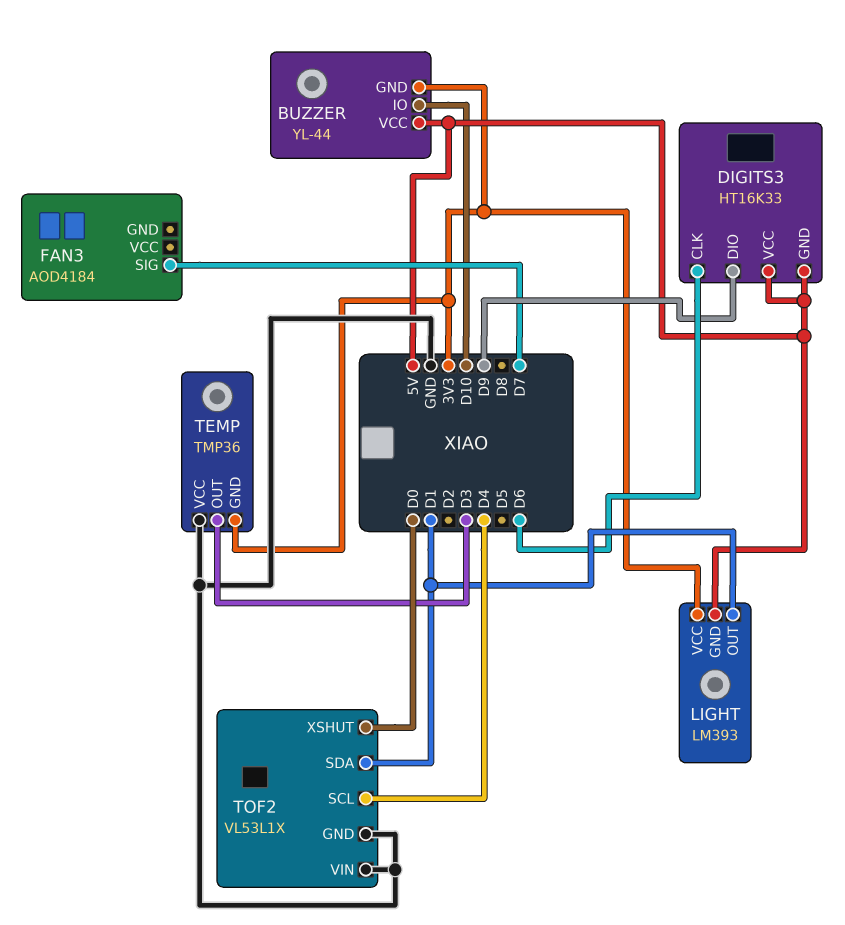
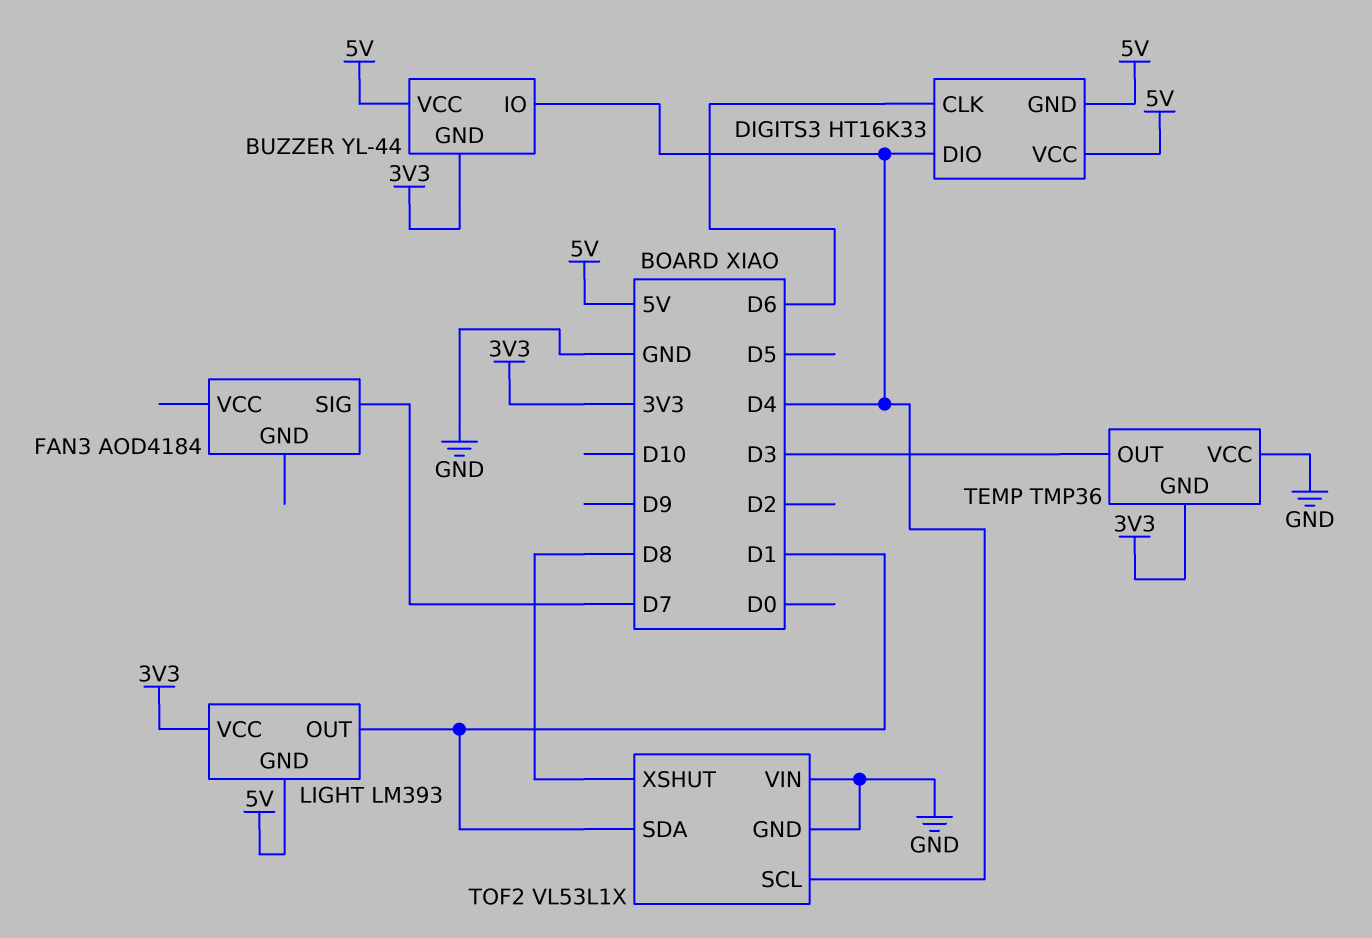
BUZZER pin IO: D10 -> D4
DIGITS3 pin DIO: D9 -> D4
TOF2 pin XSHUT: D0 -> D8

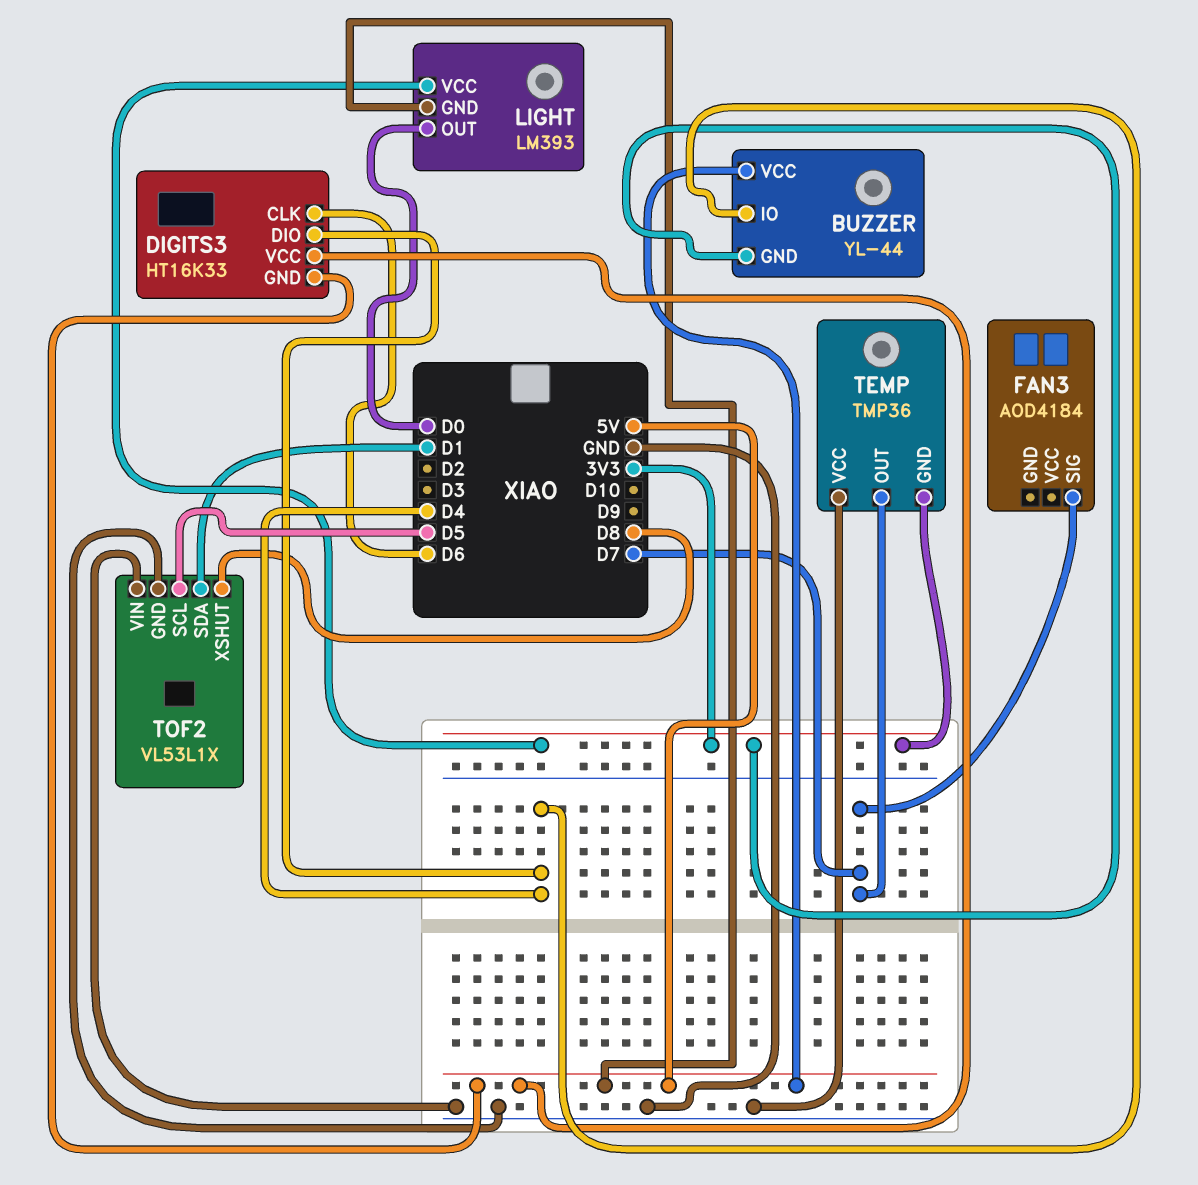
LIGHT pin OUT: D1 -> D0
TEMP pin OUT: D3 -> D7
TOF2 pin SCL: D4 -> D5

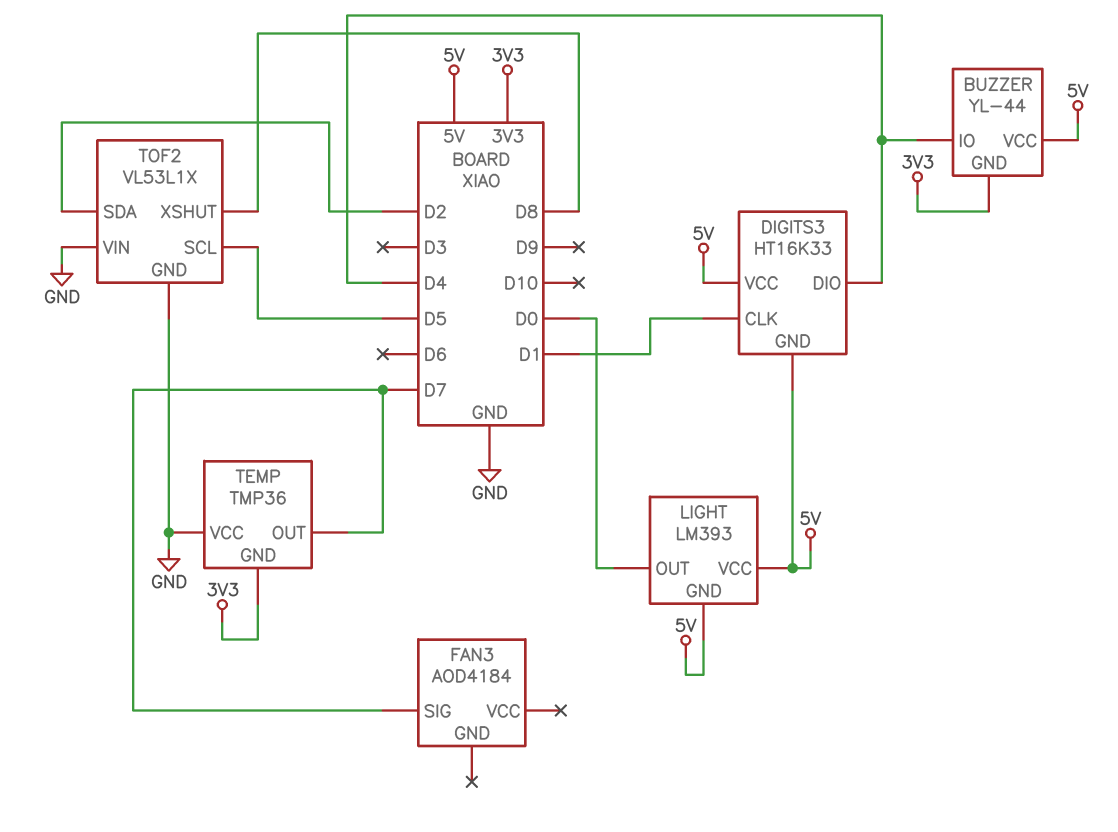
DIGITS3 pin CLK: D6 -> D1
LIGHT pin VCC: 3V3 -> 5V
TOF2 pin SDA: D1 -> D2

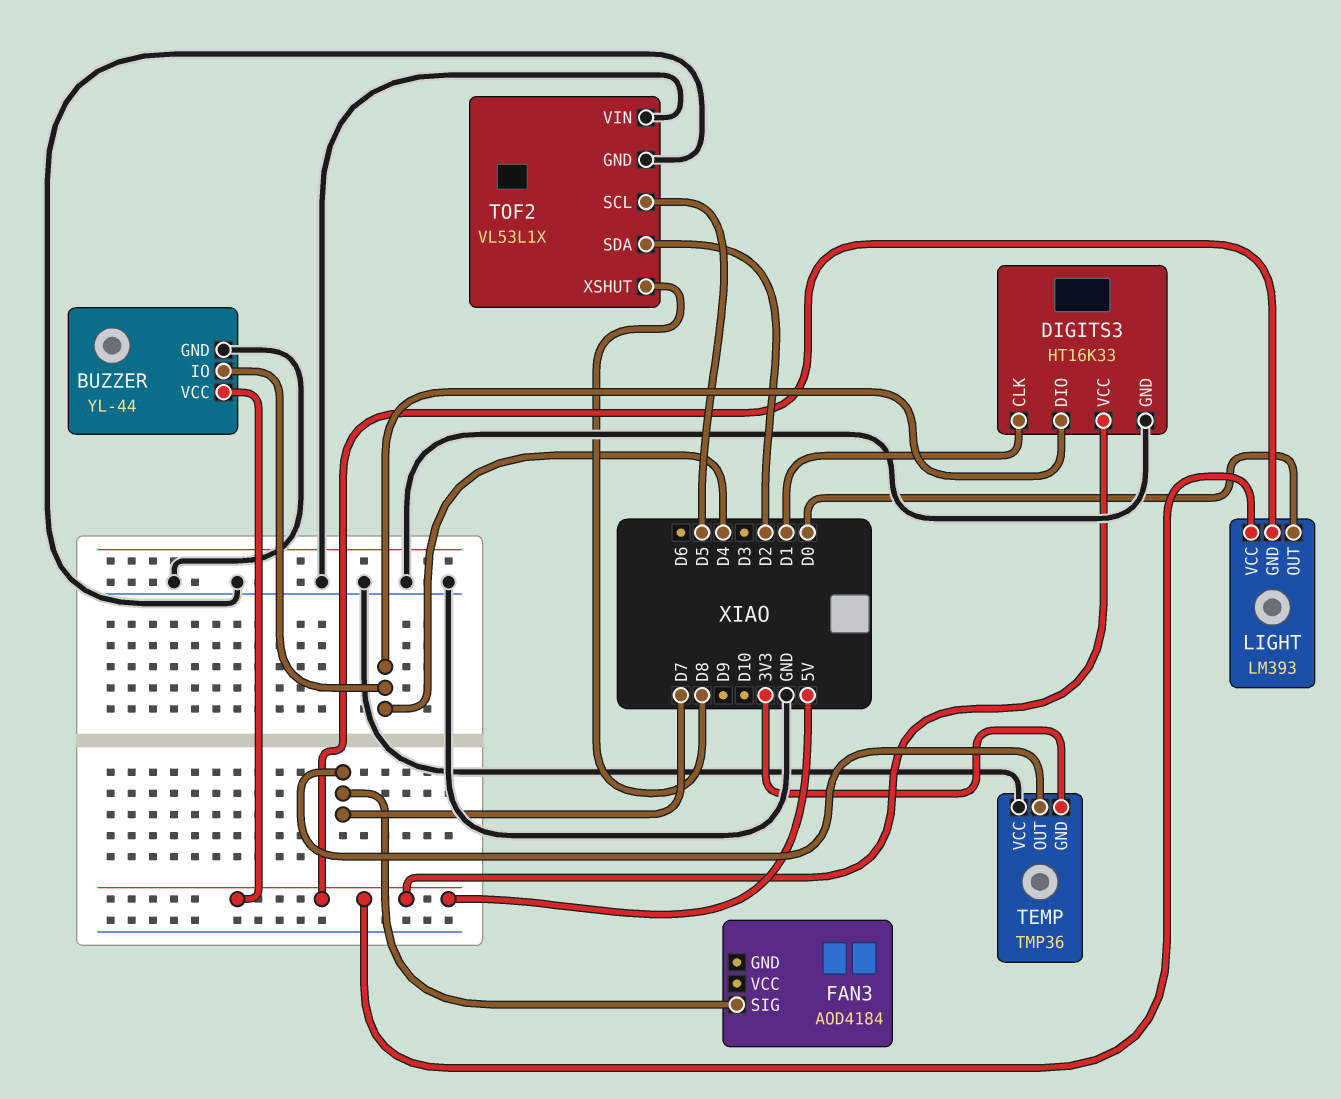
BUZZER pin GND: 3V3 -> GND
DIGITS3 pin GND: 5V -> GND

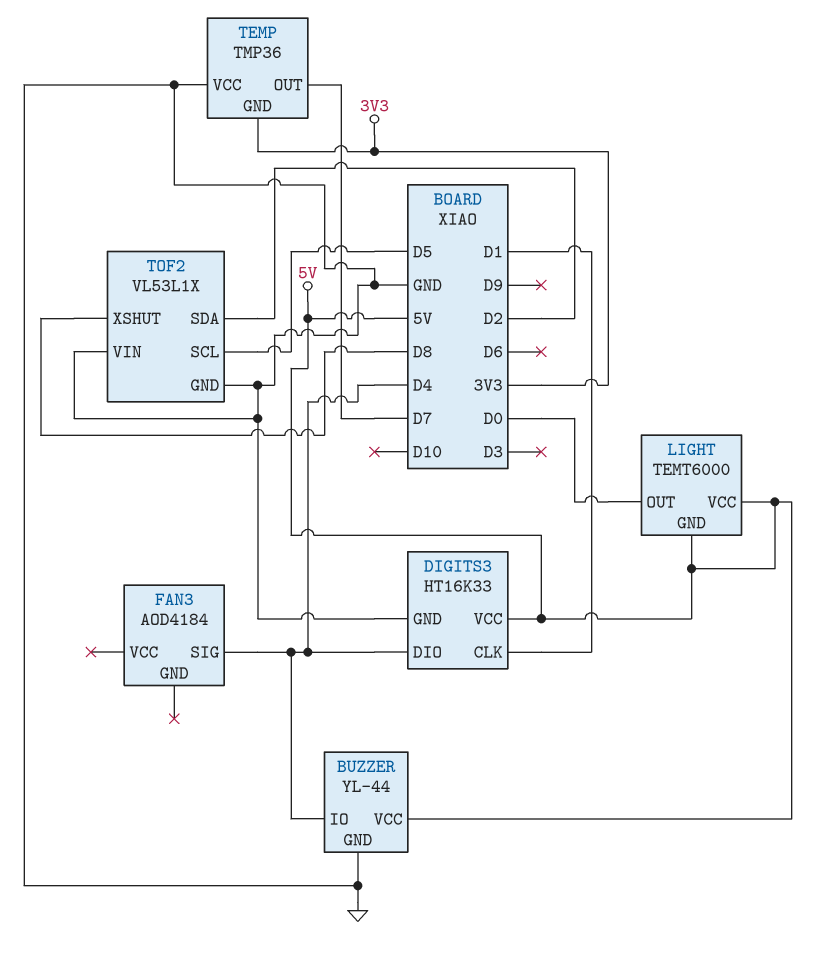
FAN3 pin SIG: D7 -> D4
LIGHT: LM393 -> TEMT6000

